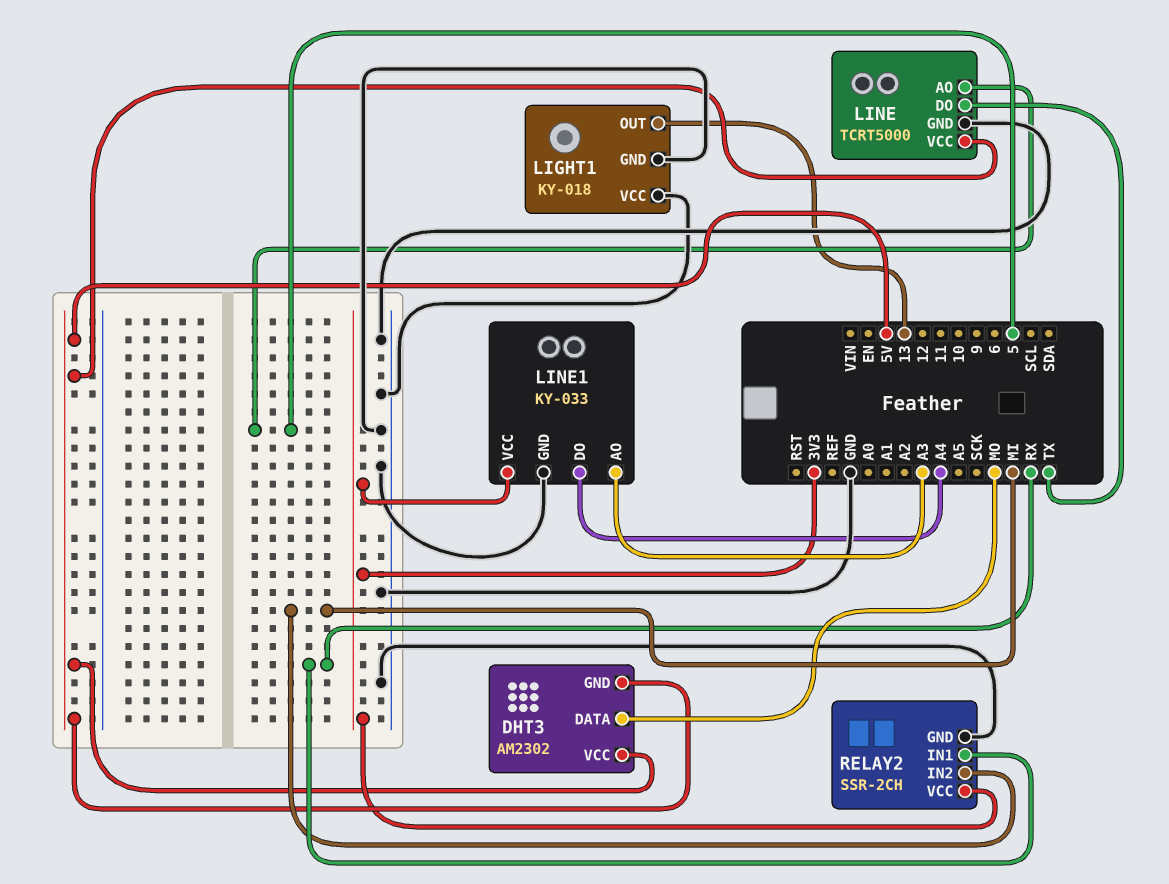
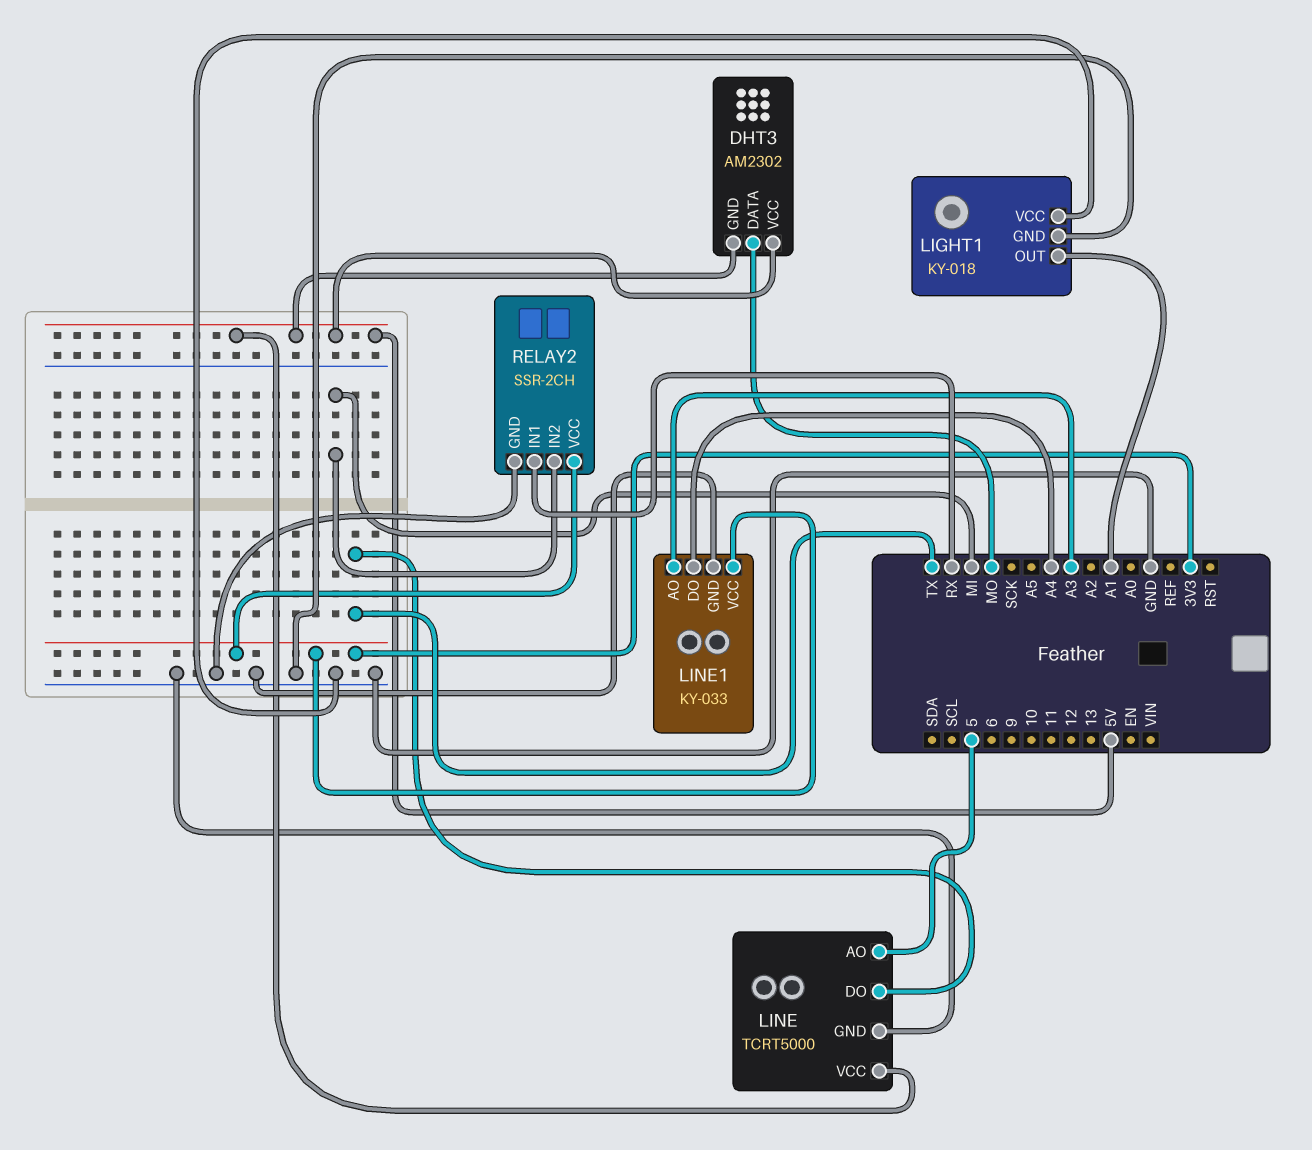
LIGHT1 pin OUT: 13 -> A1

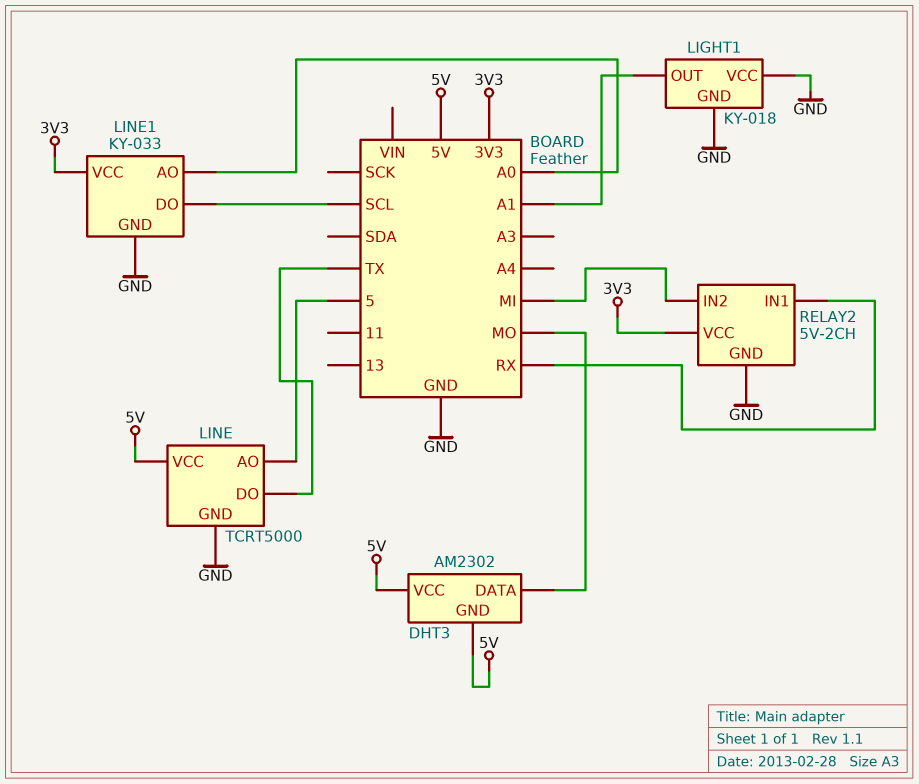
LINE1 pin AO: A3 -> A0
LINE1 pin DO: A4 -> SCL
RELAY2: SSR-2CH -> 5V-2CH

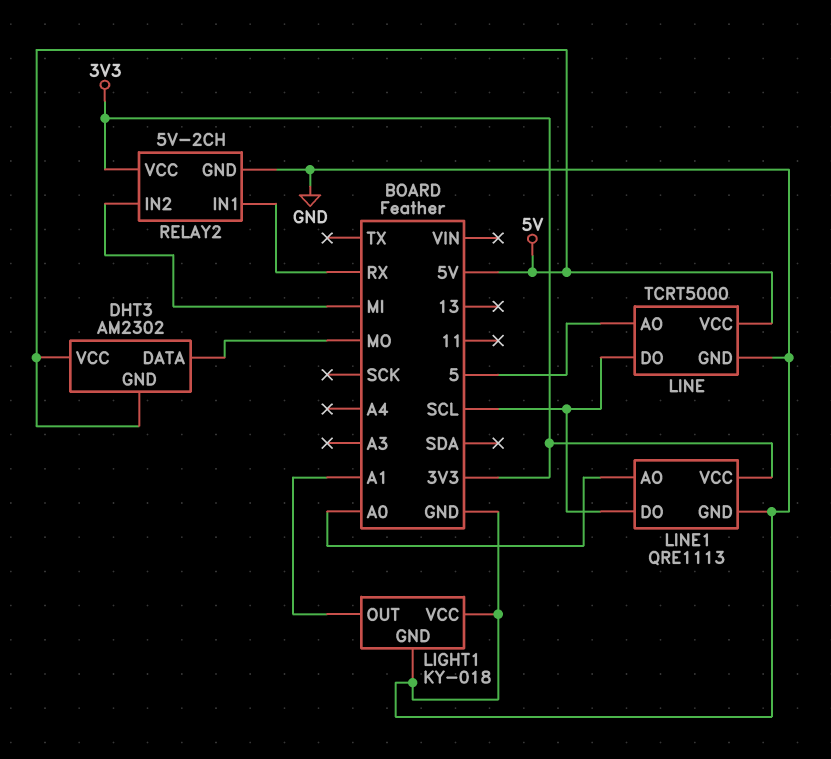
LINE pin DO: TX -> SCL
LINE1: KY-033 -> QRE1113

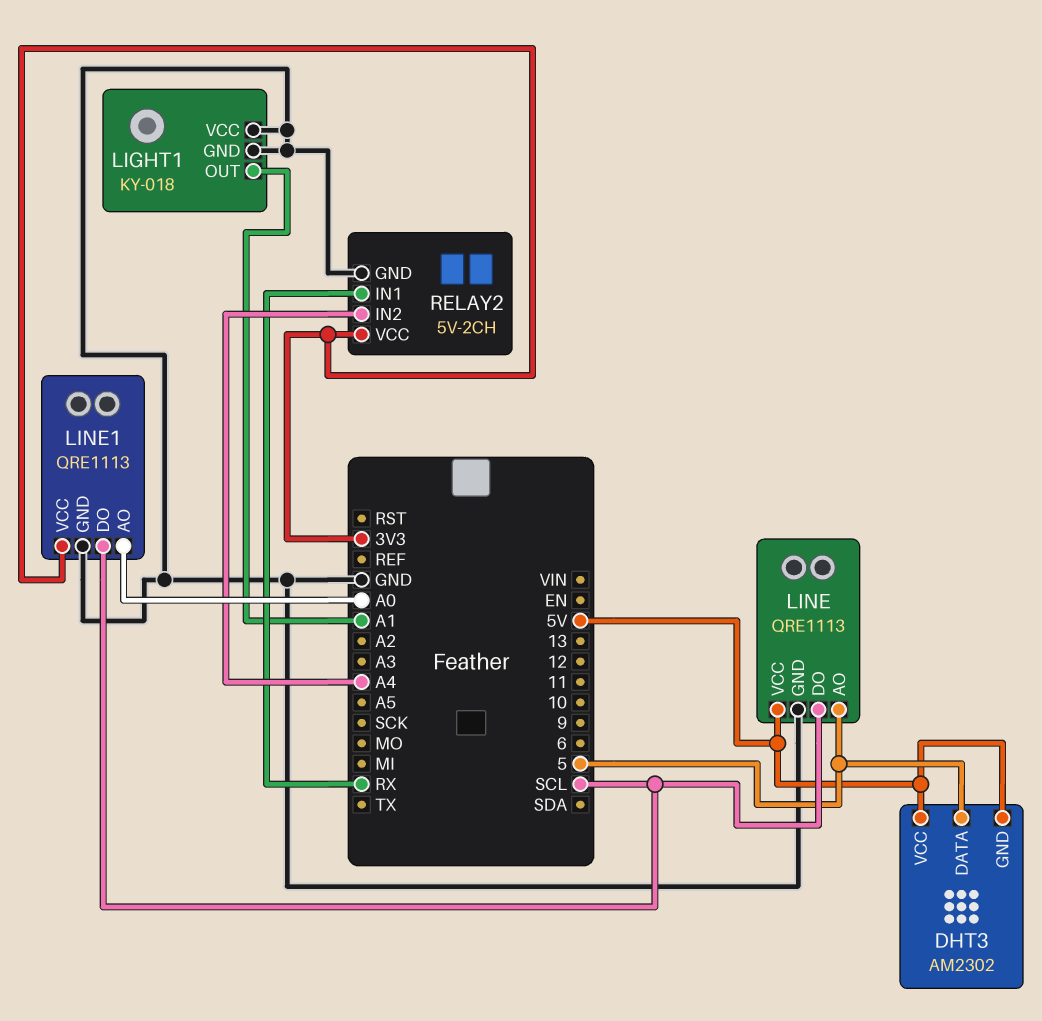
DHT3 pin DATA: MO -> 5
LINE: TCRT5000 -> QRE1113
RELAY2 pin IN2: MI -> A4

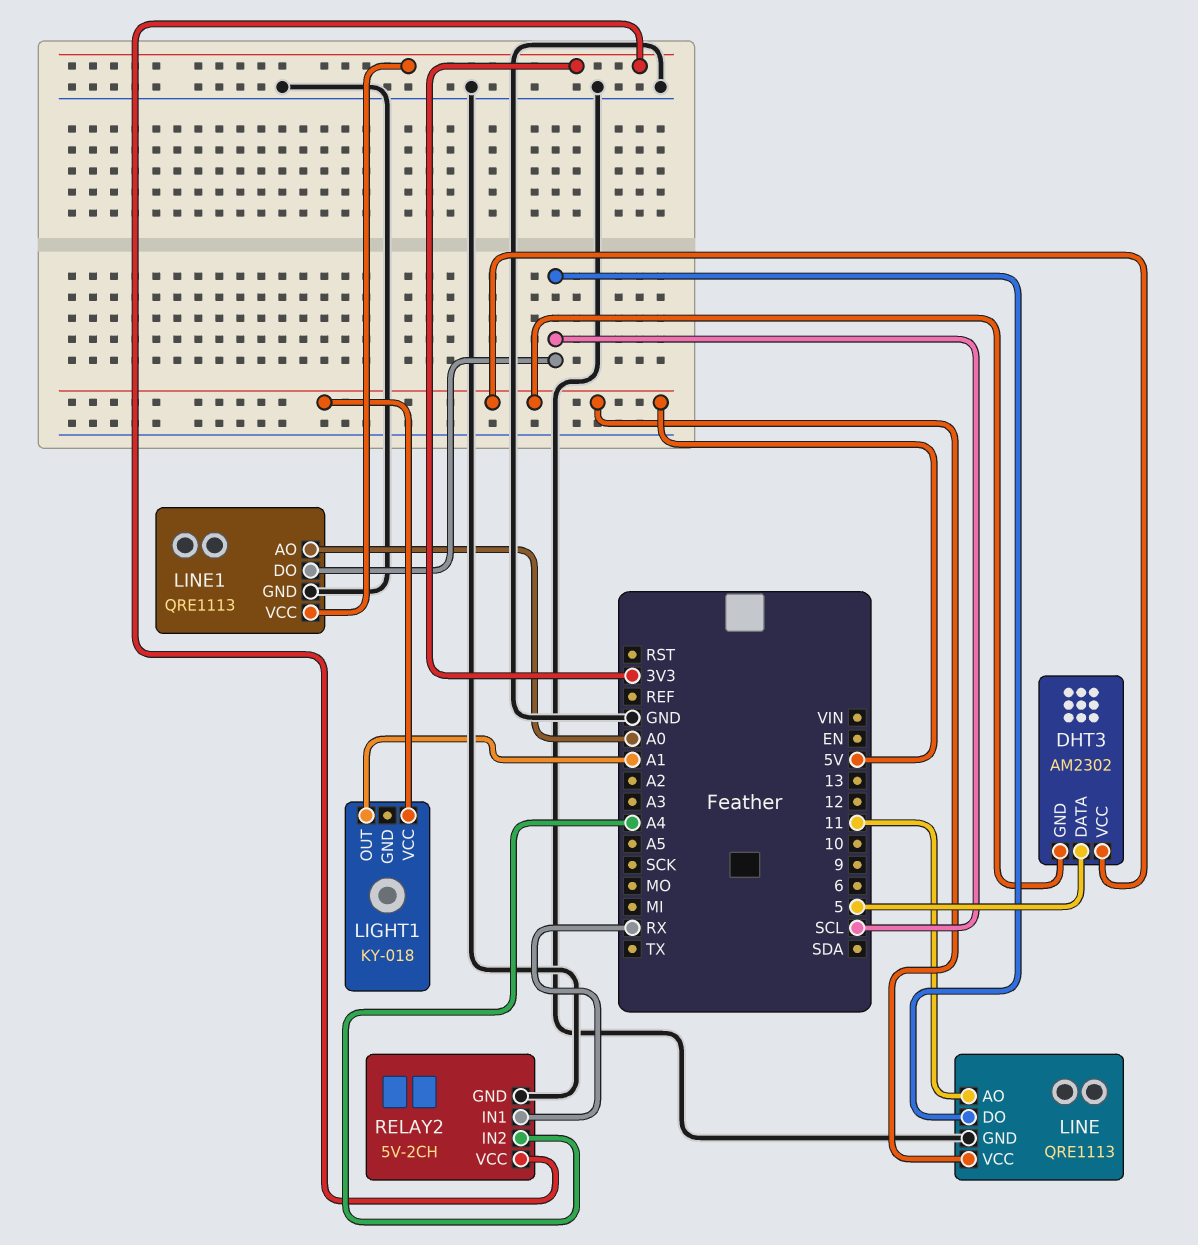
LIGHT1 pin GND: GND -> none
LIGHT1 pin VCC: GND -> 5V
LINE pin AO: 5 -> 11

